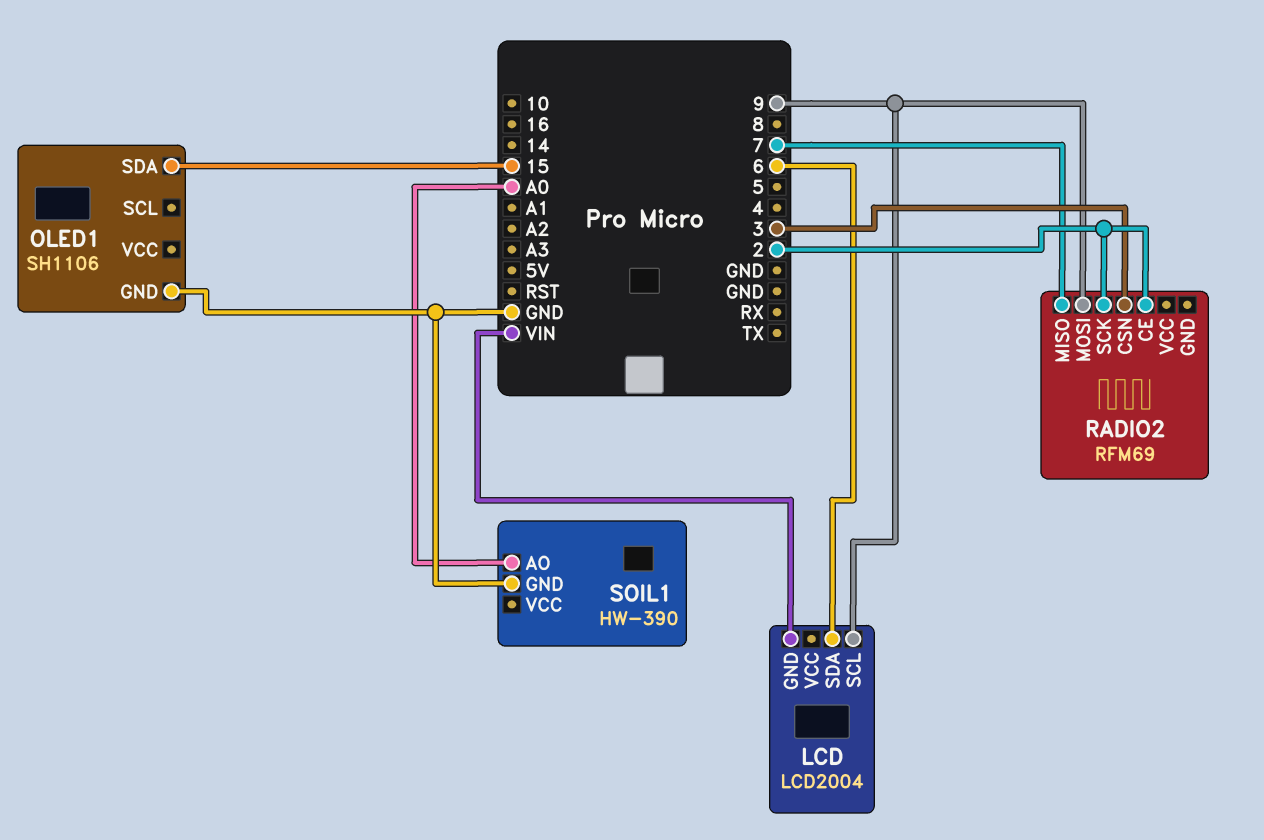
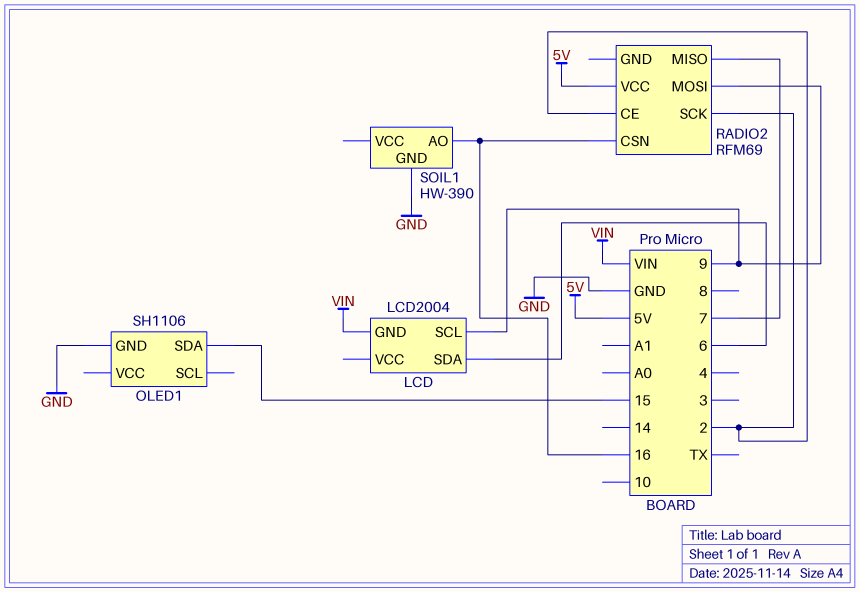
RADIO2 pin CSN: 3 -> 16
RADIO2 pin VCC: none -> 5V
SOIL1 pin AO: A0 -> 16

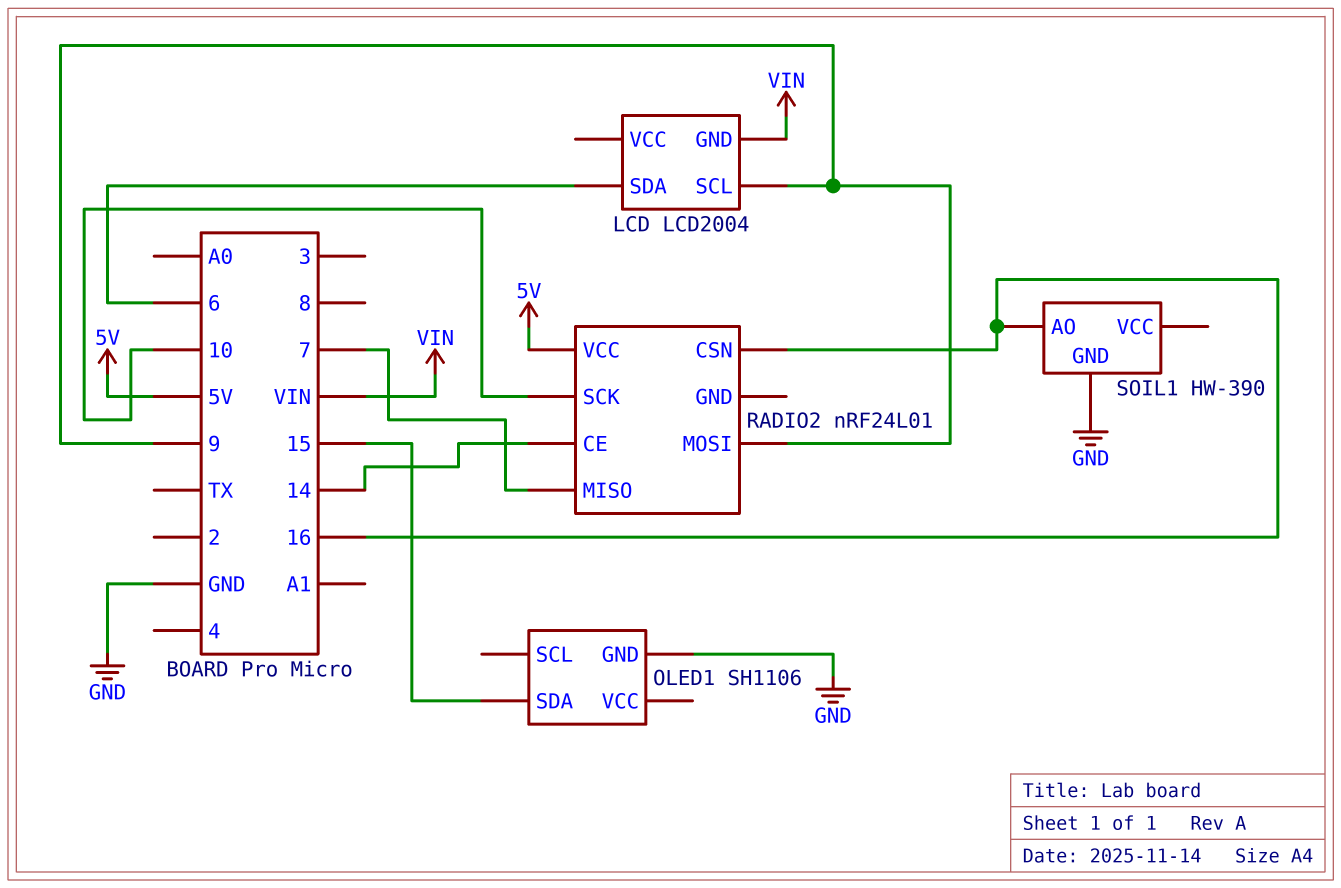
RADIO2: RFM69 -> nRF24L01
RADIO2 pin CE: 2 -> 14
RADIO2 pin SCK: 2 -> 10

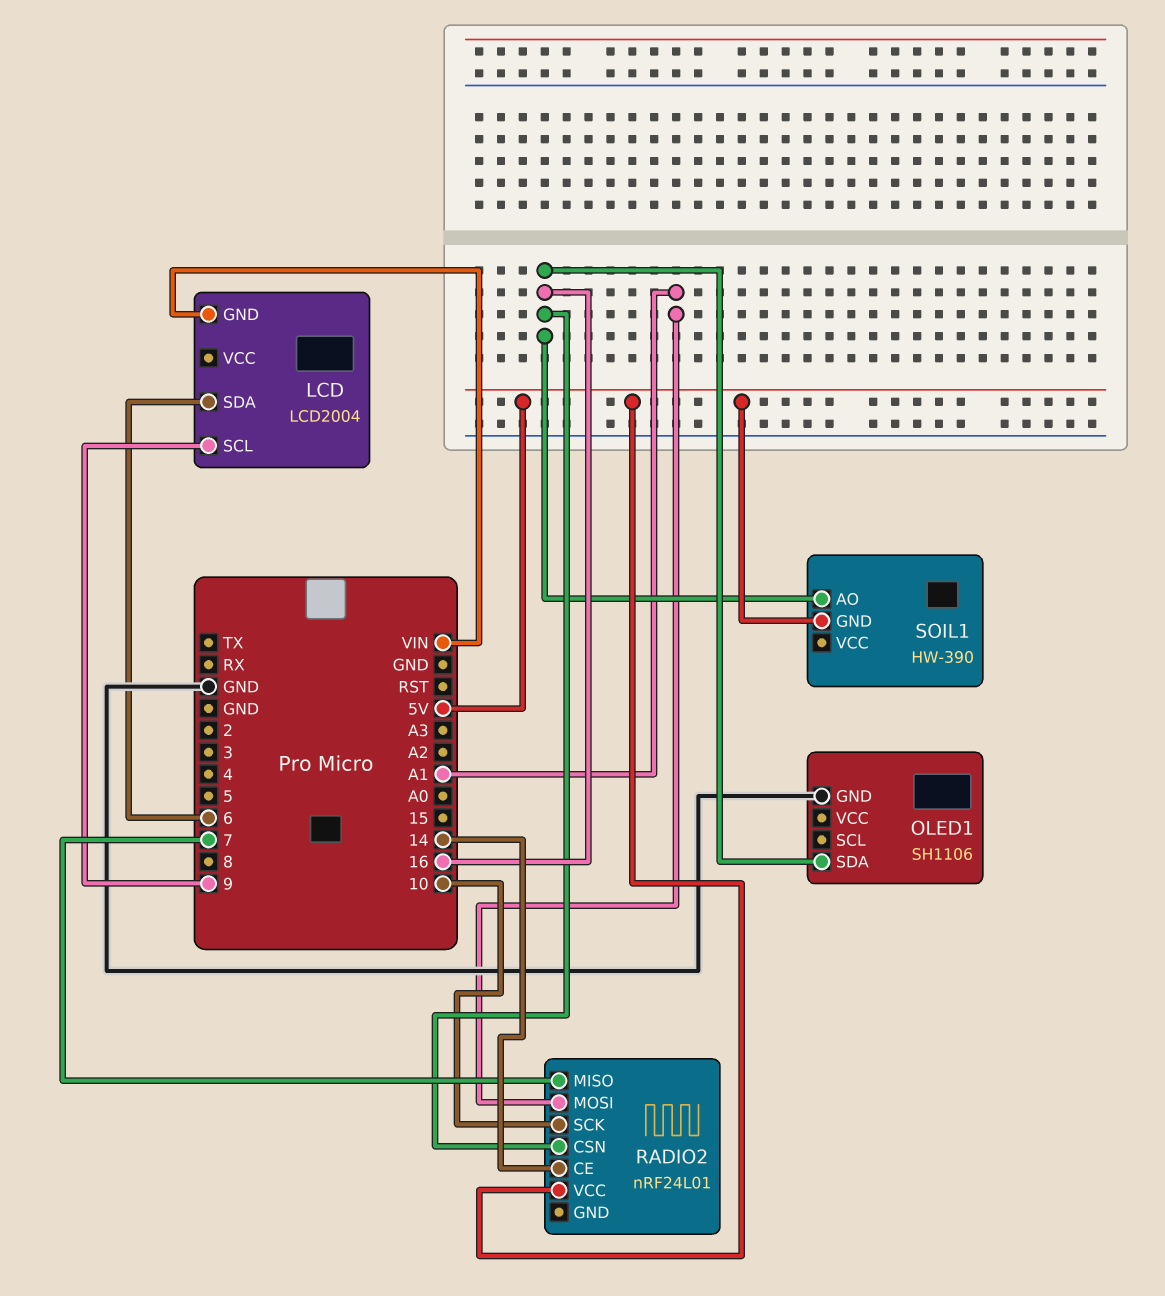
OLED1 pin SDA: 15 -> 16
RADIO2 pin MOSI: 9 -> A1
SOIL1 pin GND: GND -> 5V

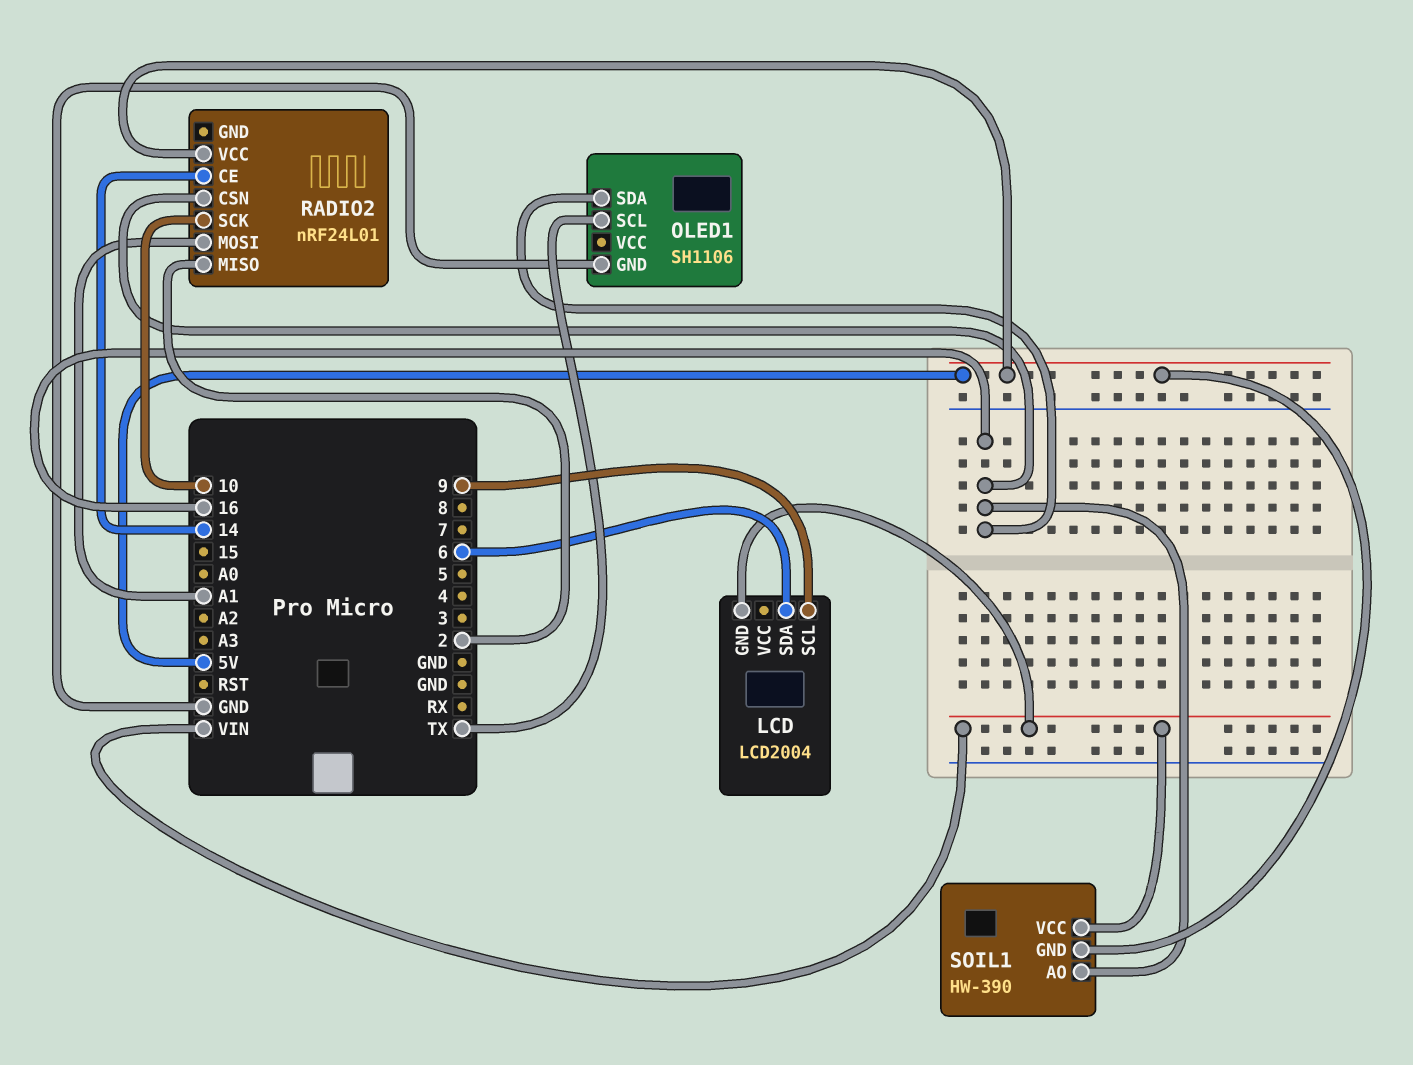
OLED1 pin SCL: none -> TX
RADIO2 pin MISO: 7 -> 2
SOIL1 pin VCC: none -> VIN

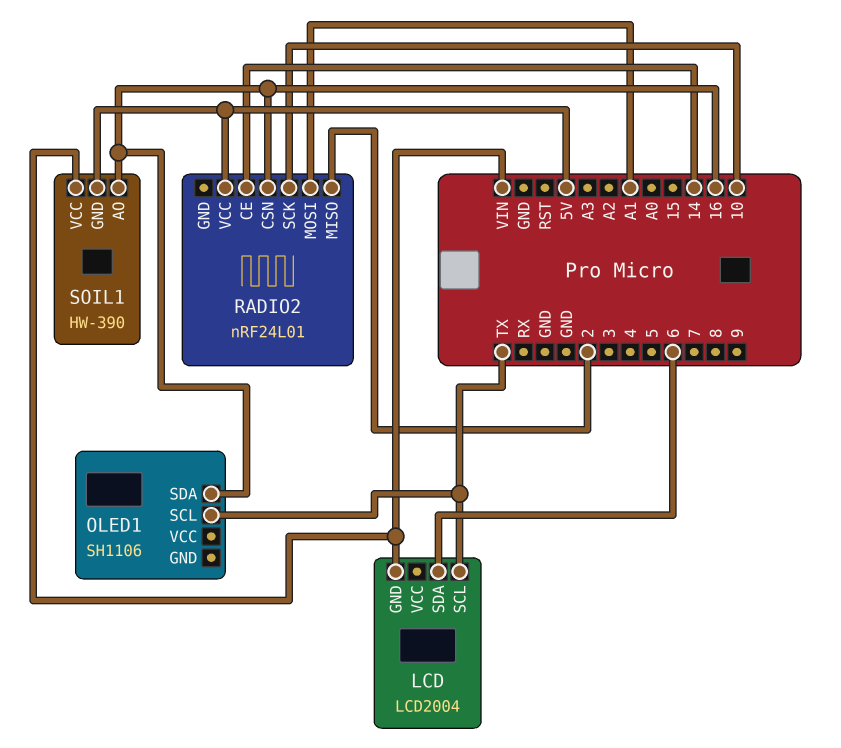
LCD pin SCL: 9 -> TX
OLED1 pin GND: GND -> none

